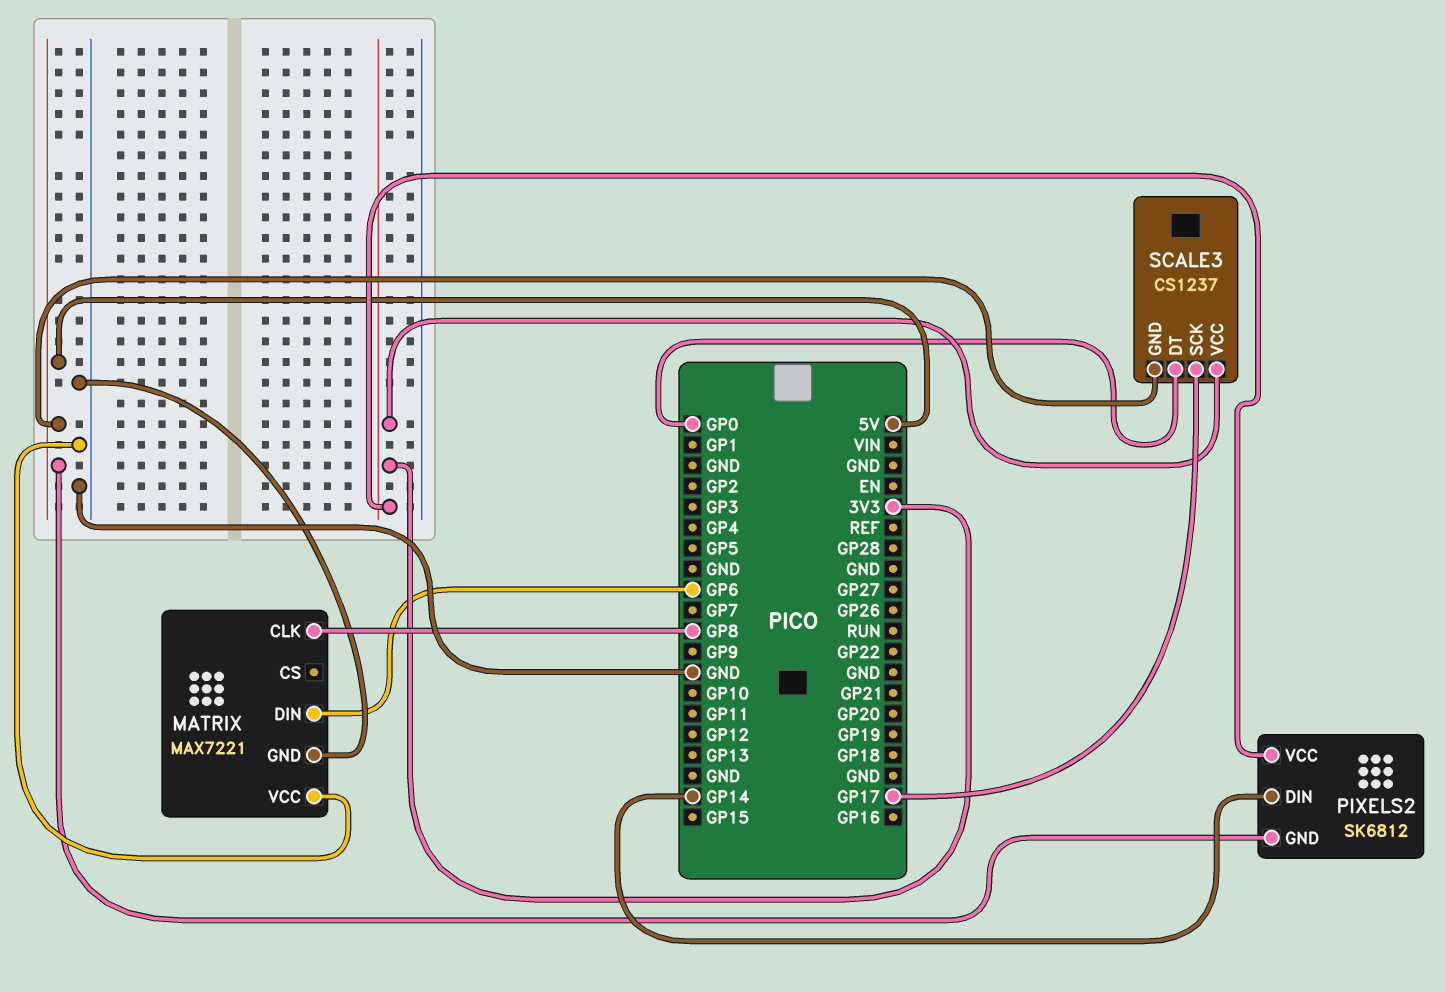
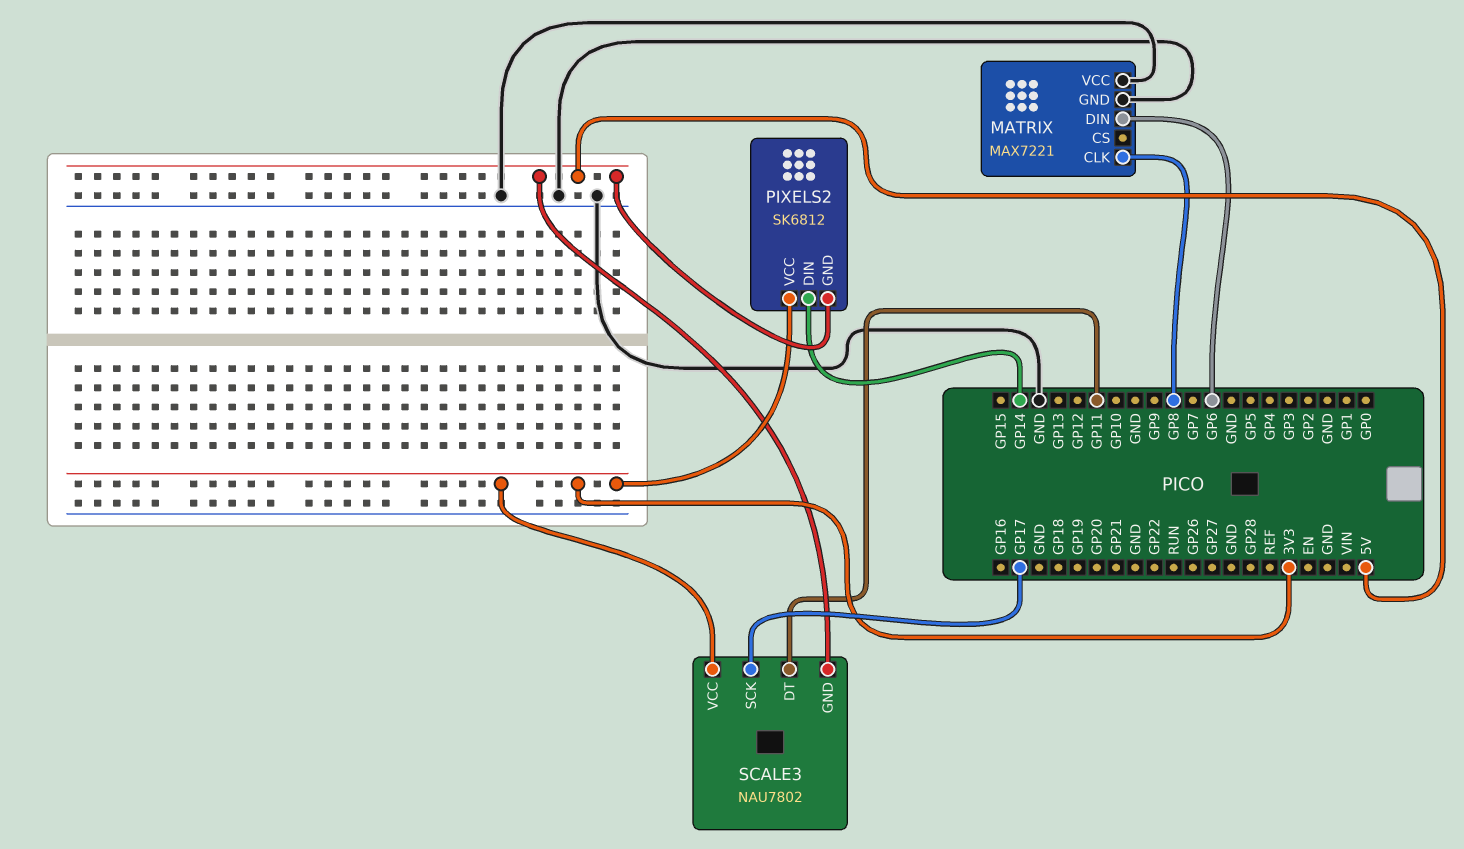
SCALE3: CS1237 -> NAU7802
SCALE3 pin DT: GP0 -> GP11

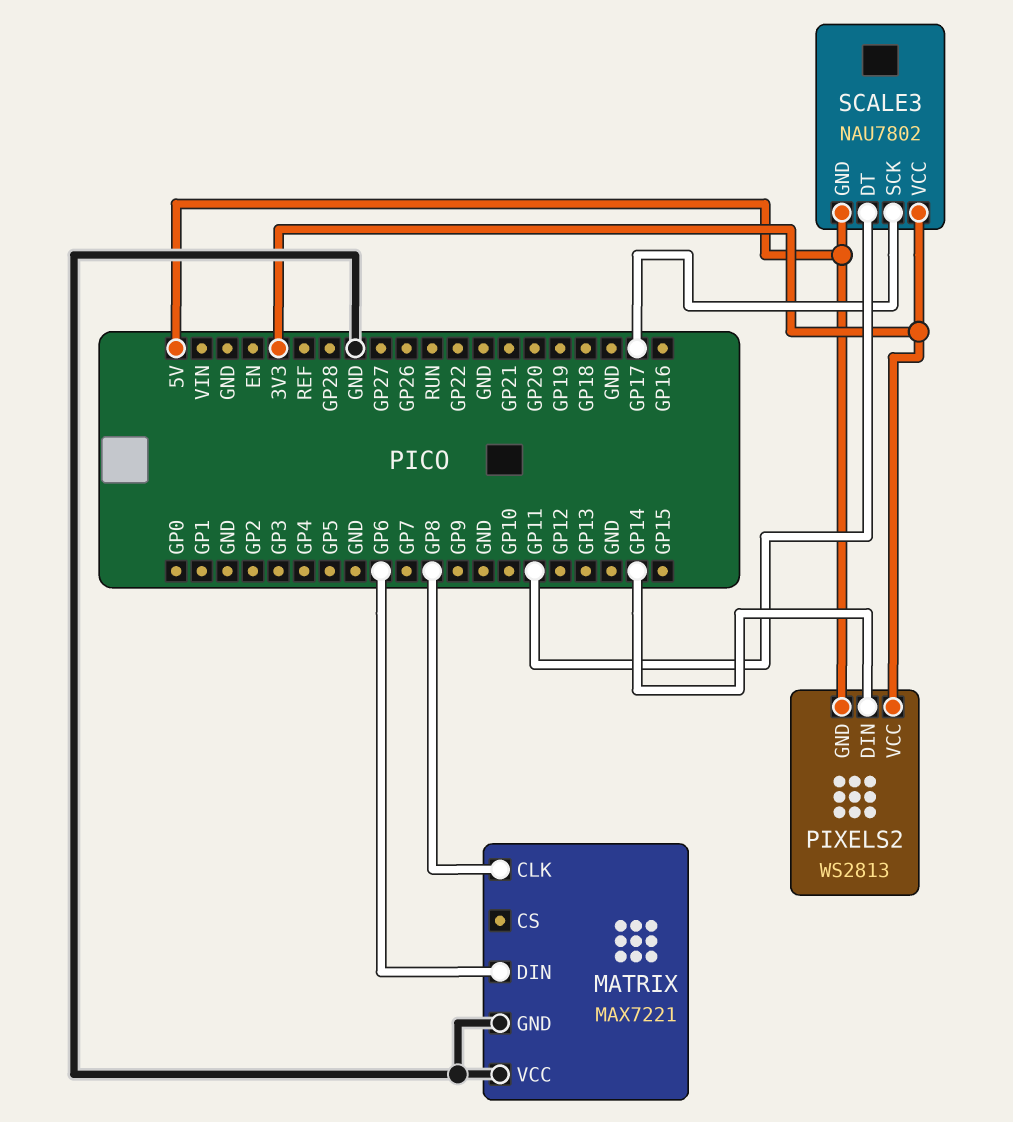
PIXELS2: SK6812 -> WS2813

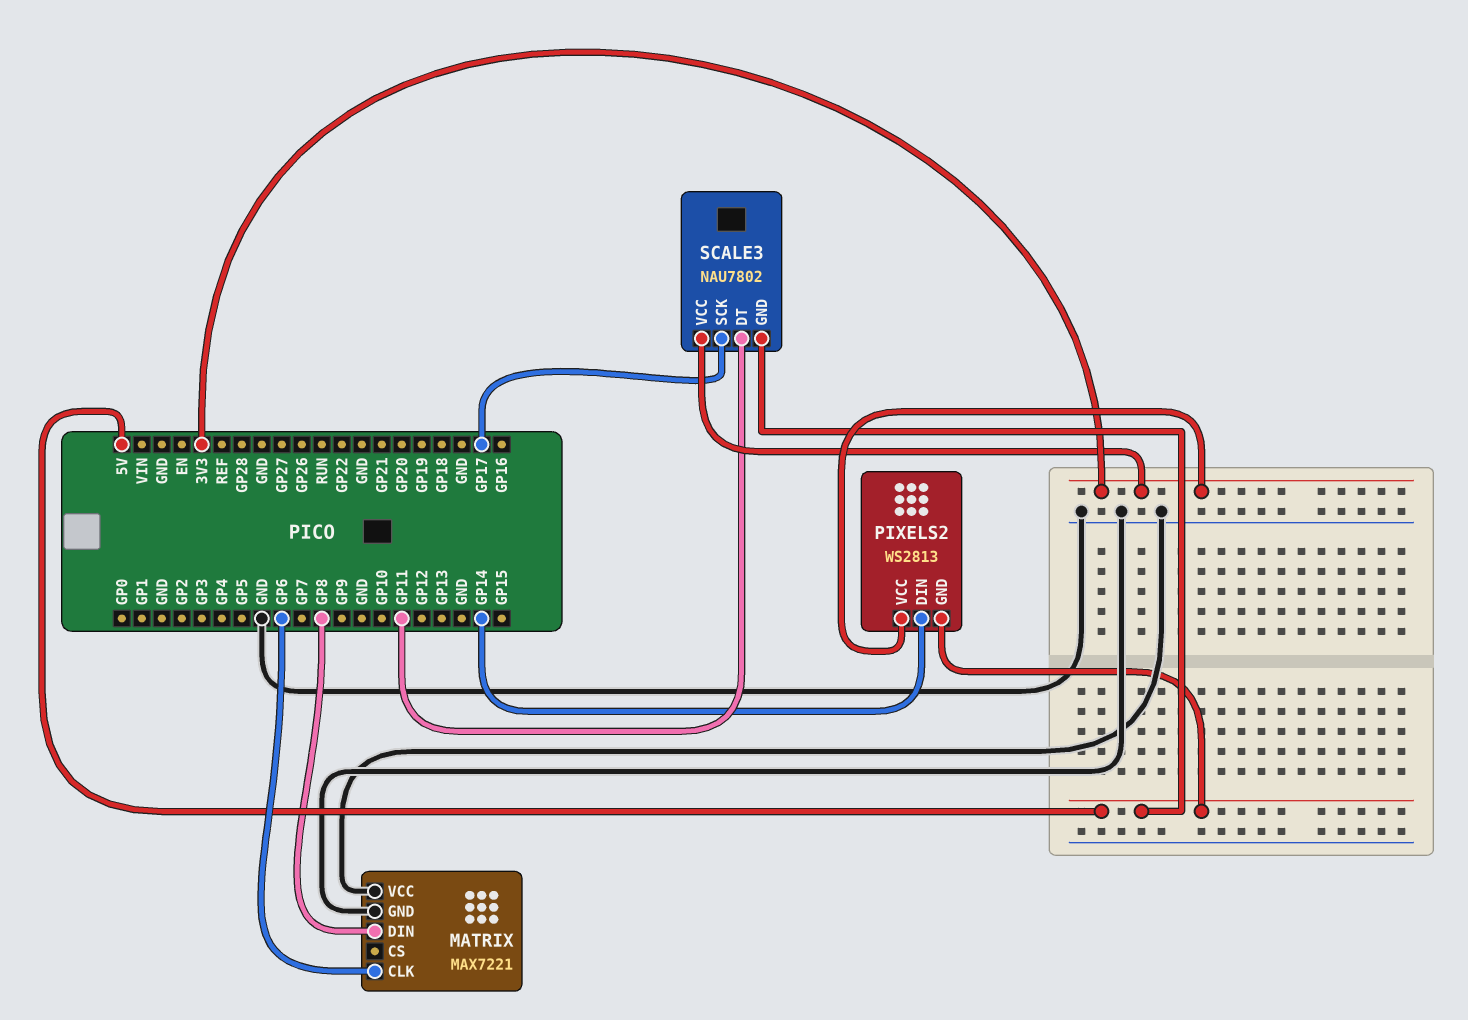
MATRIX pin CLK: GP8 -> GP6
MATRIX pin DIN: GP6 -> GP8

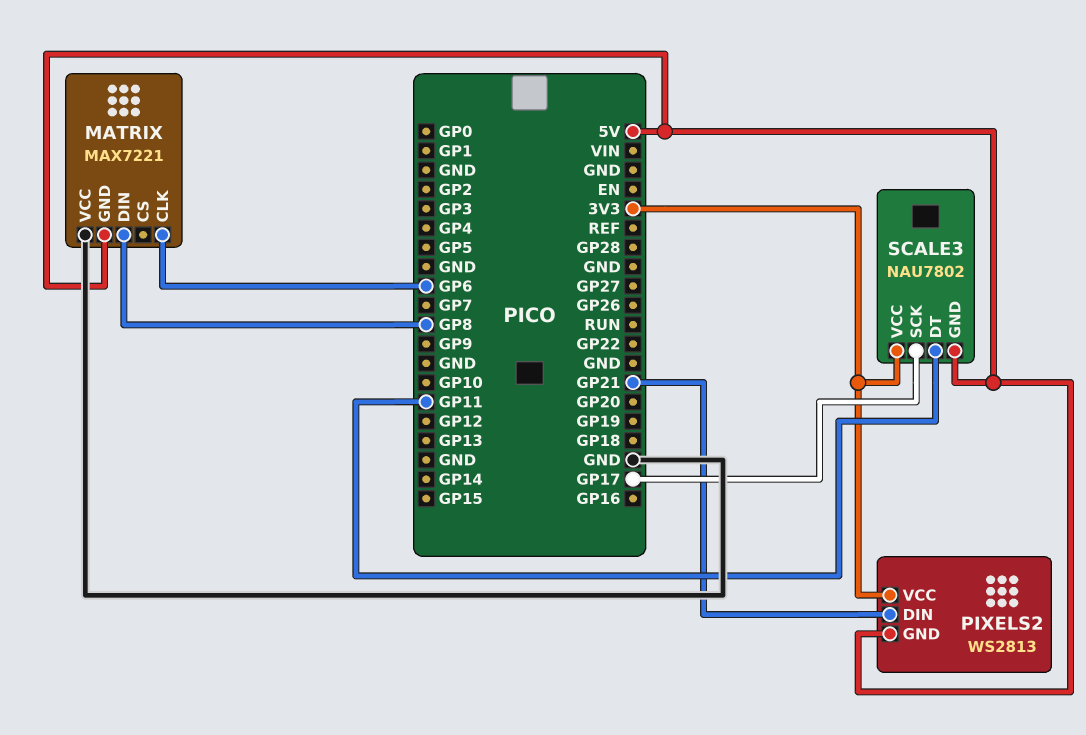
MATRIX pin GND: GND -> 5V
PIXELS2 pin DIN: GP14 -> GP21

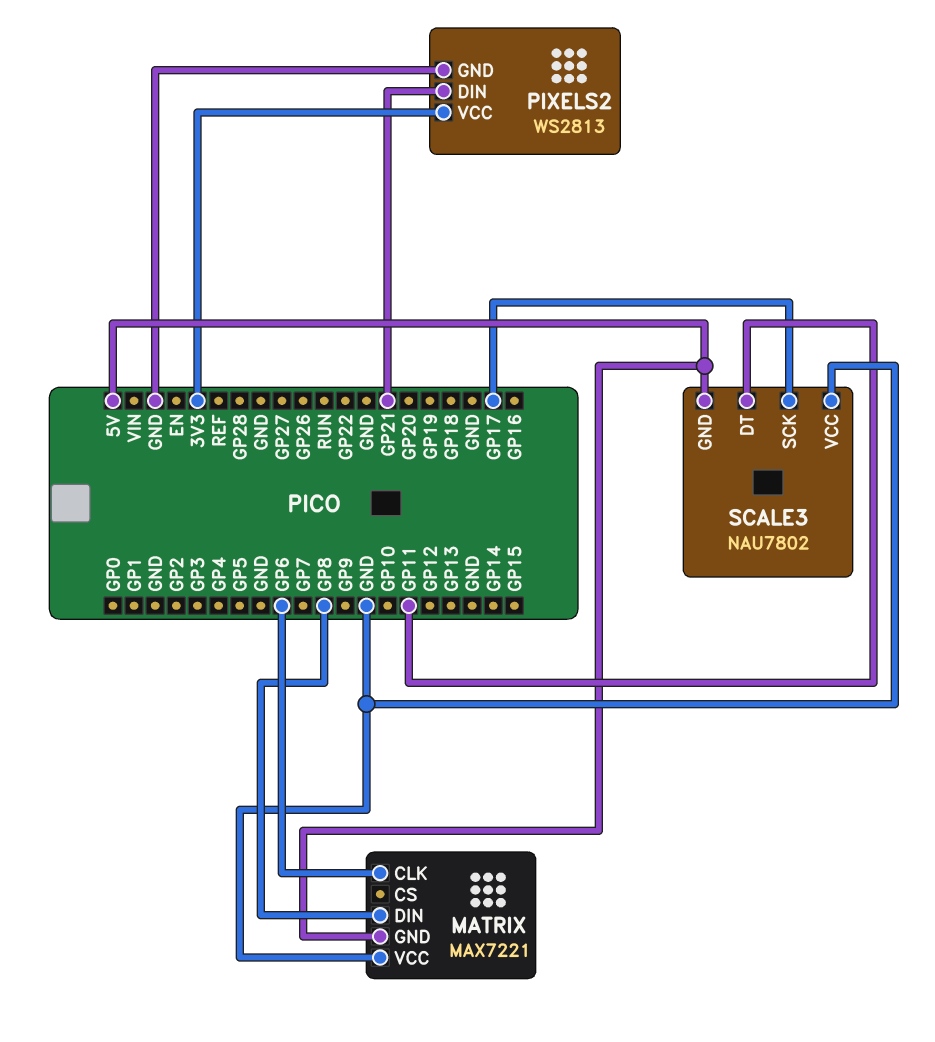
PIXELS2 pin GND: 5V -> GND
SCALE3 pin VCC: 3V3 -> GND

